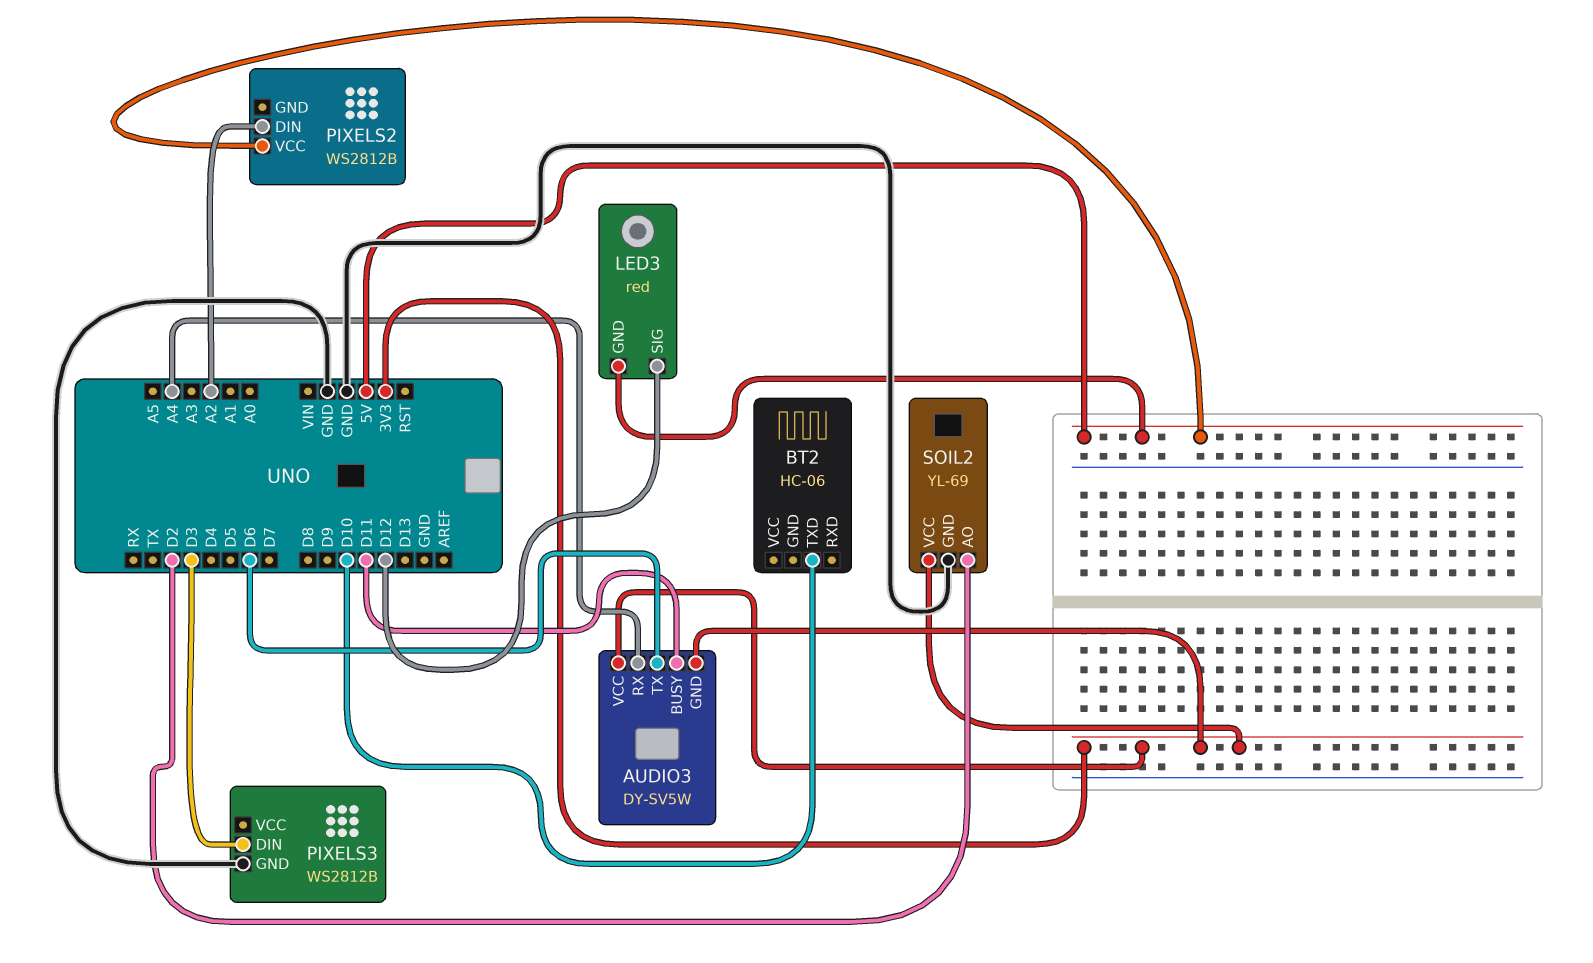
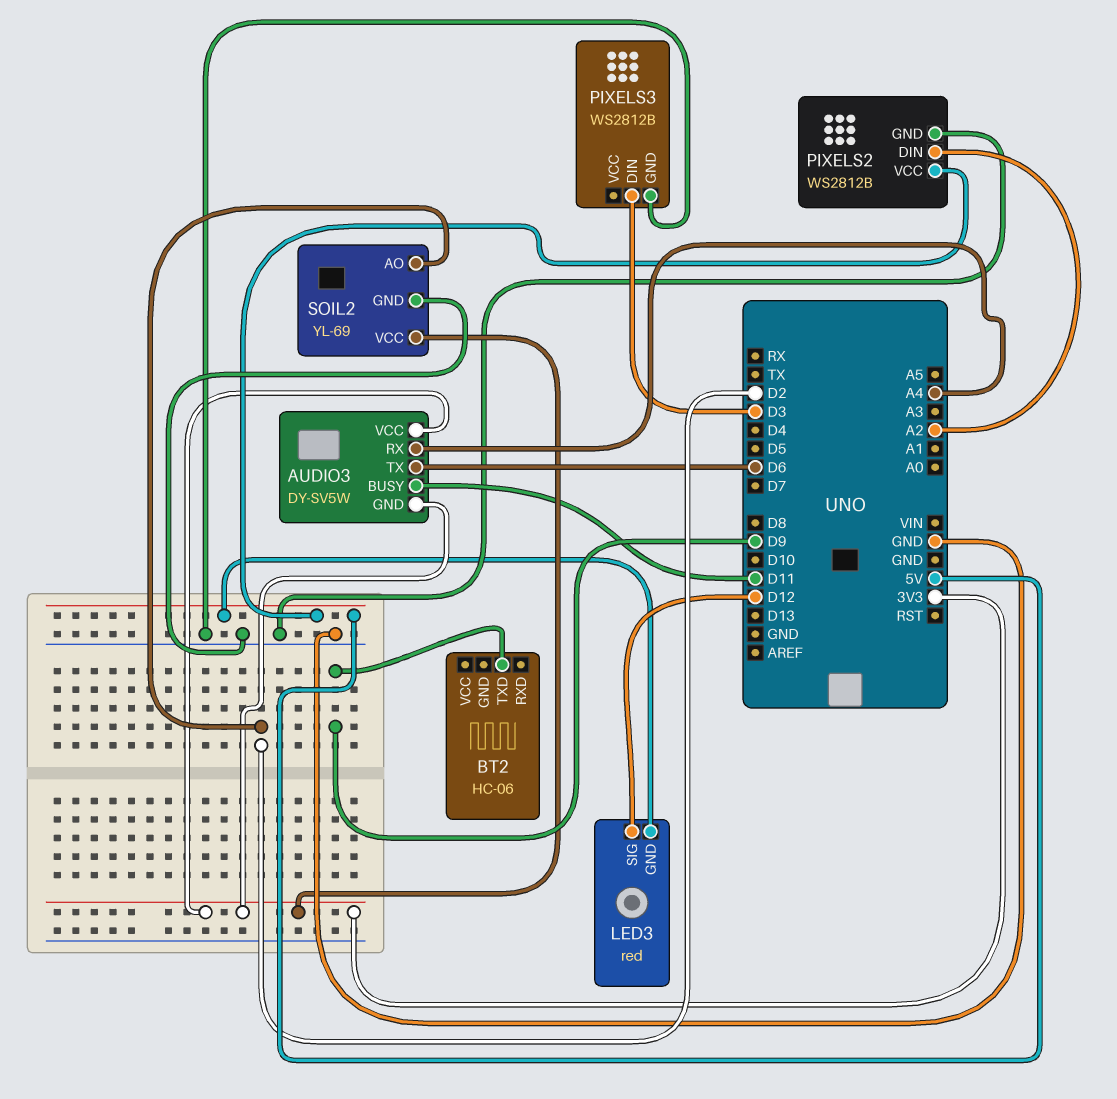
BT2 pin TXD: D10 -> D9
PIXELS2 pin GND: none -> GND

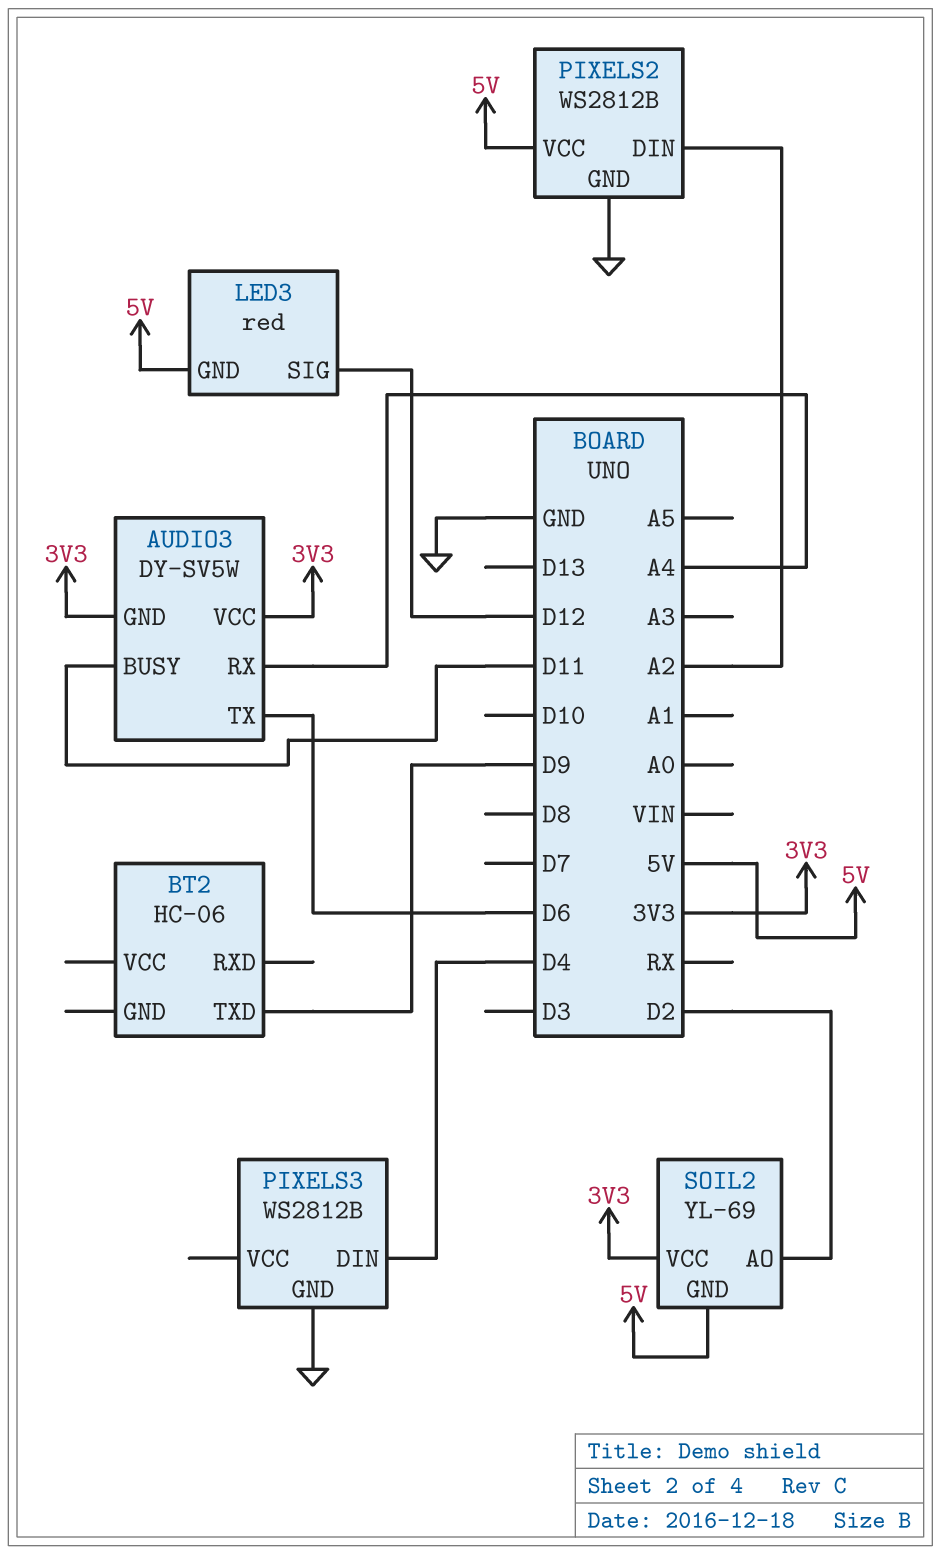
PIXELS3 pin DIN: D3 -> D4
SOIL2 pin GND: GND -> 5V

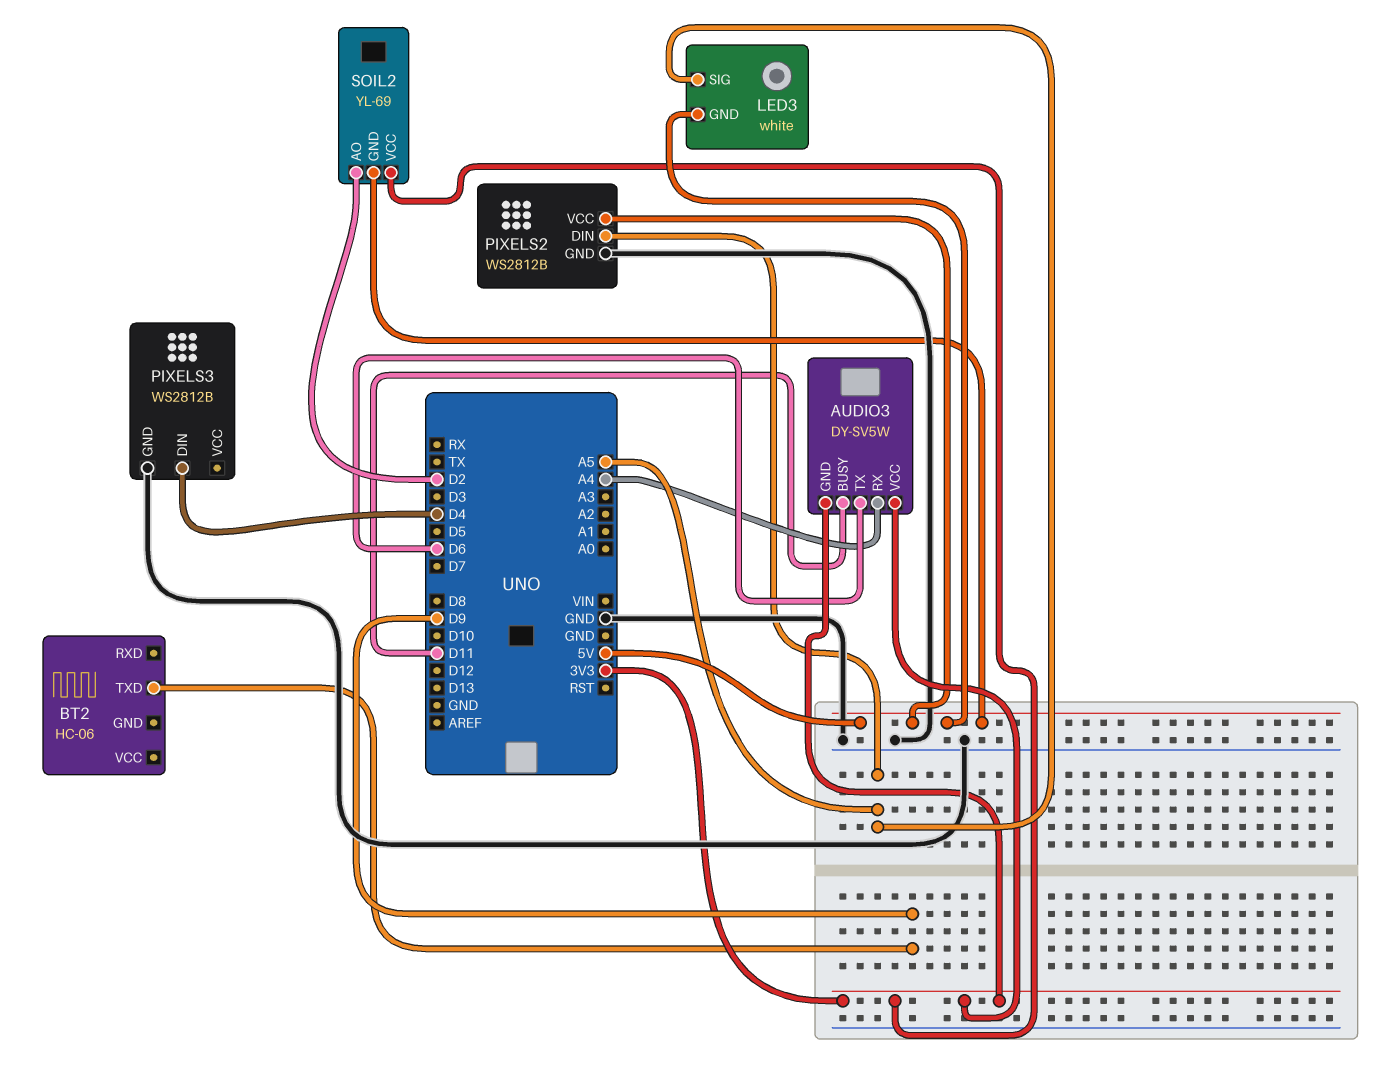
LED3: red -> white
LED3 pin SIG: D12 -> A5
PIXELS2 pin DIN: A2 -> A5

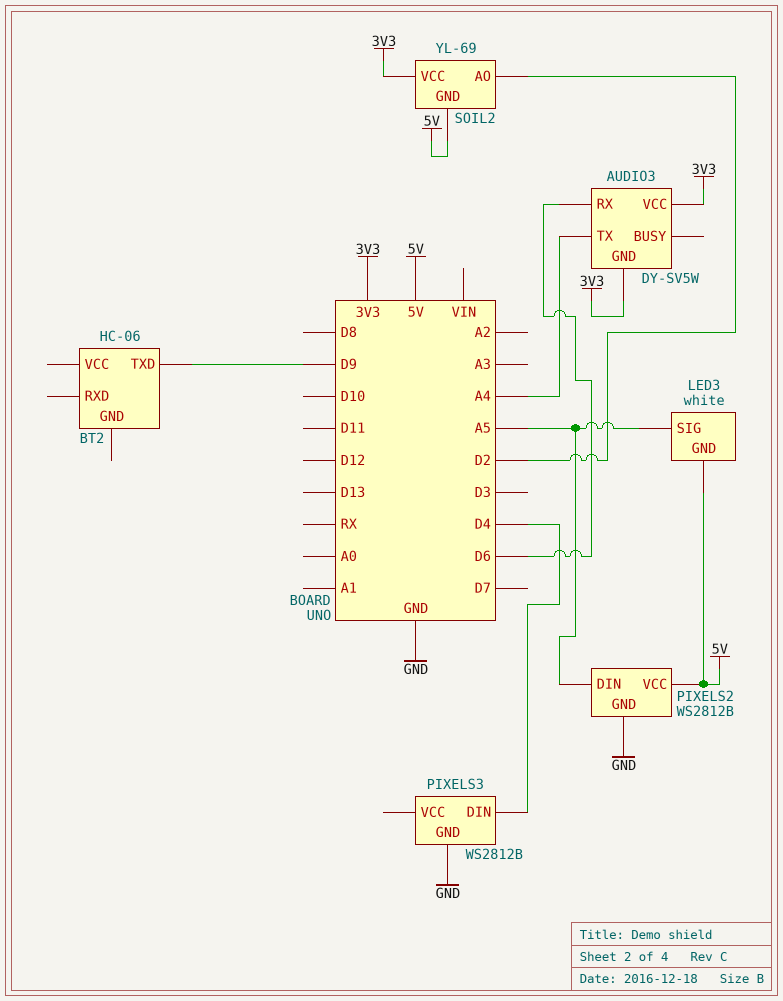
AUDIO3 pin BUSY: D11 -> none
AUDIO3 pin RX: A4 -> D6
AUDIO3 pin TX: D6 -> A4

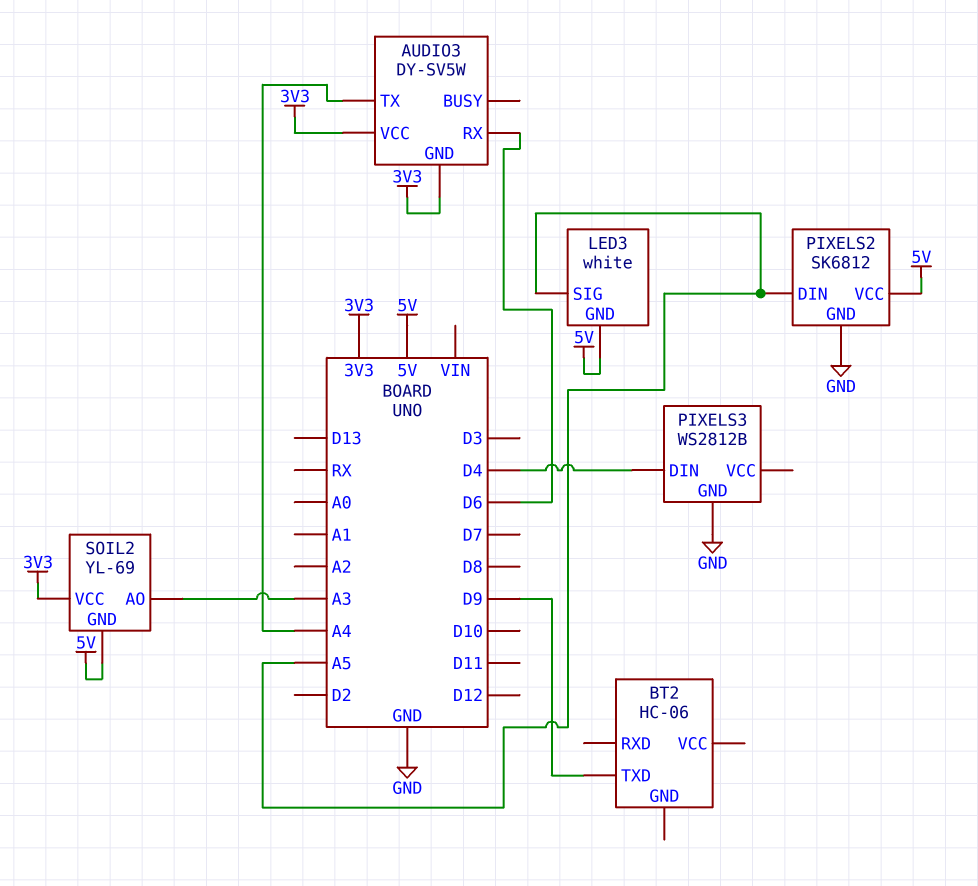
PIXELS2: WS2812B -> SK6812
SOIL2 pin AO: D2 -> A3

